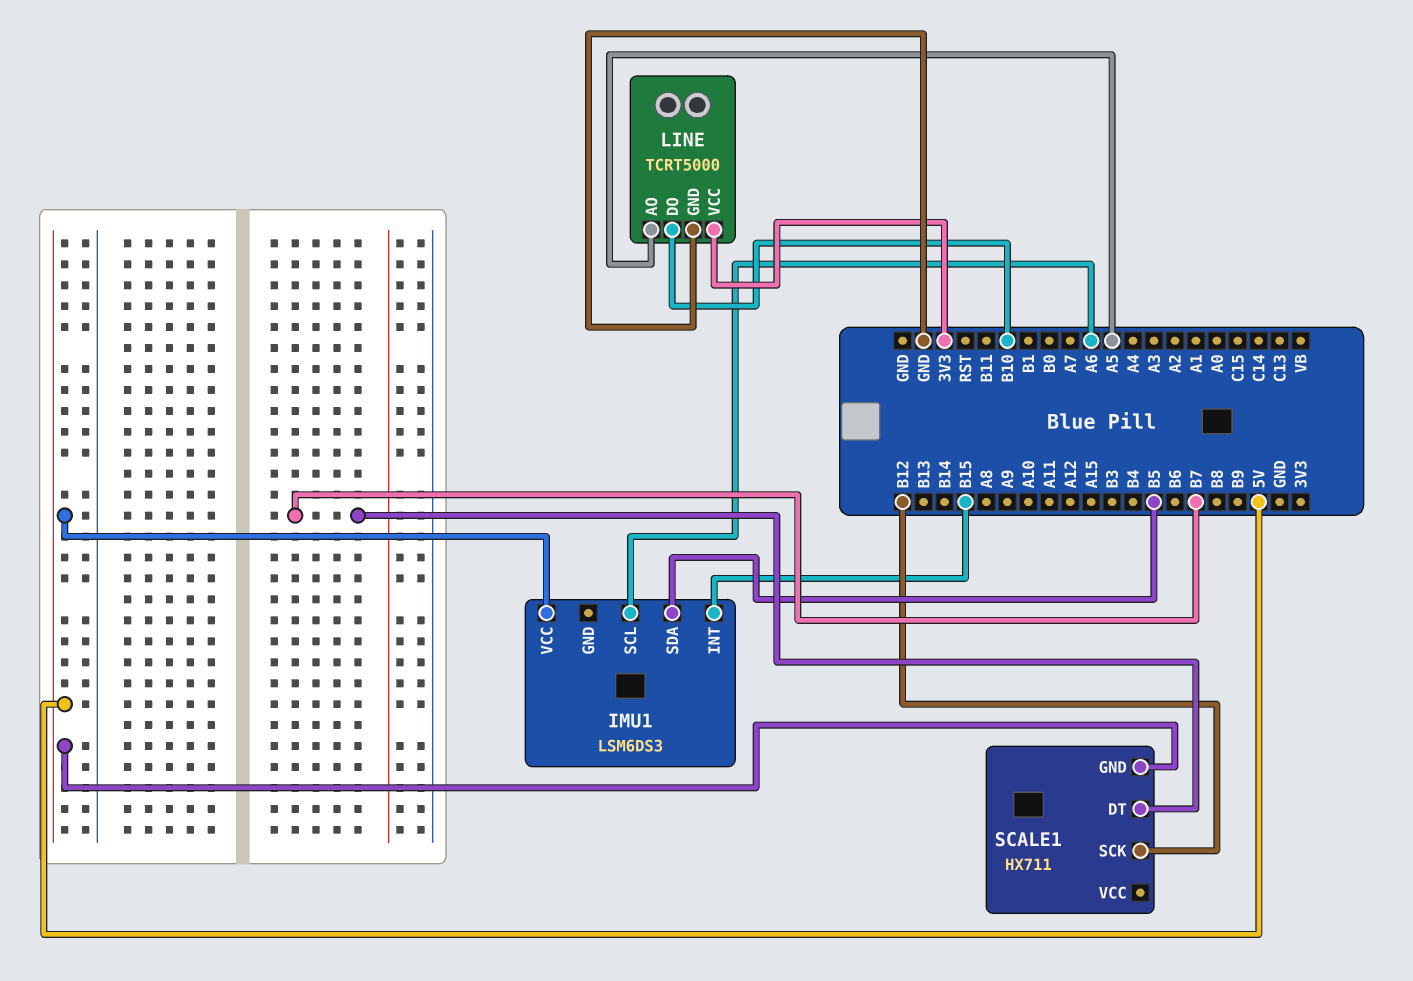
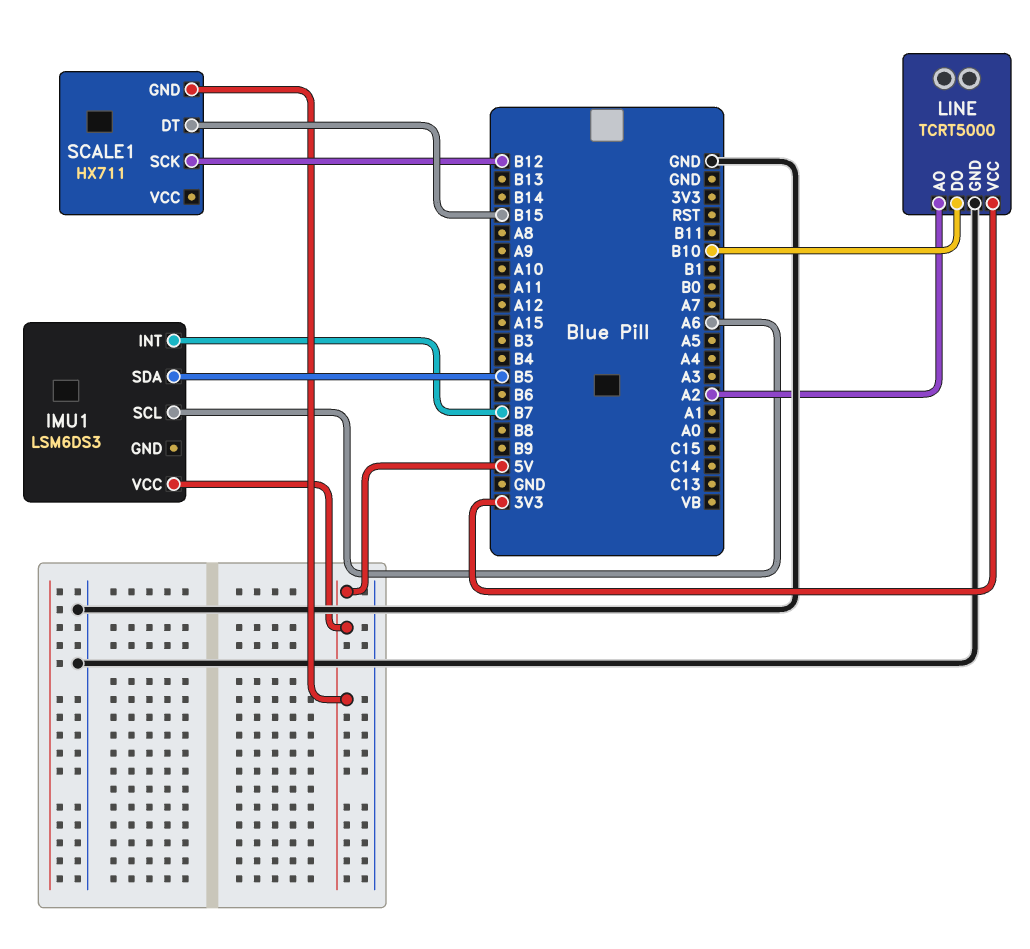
IMU1 pin INT: B15 -> B7
LINE pin AO: A5 -> A2
SCALE1 pin DT: B7 -> B15

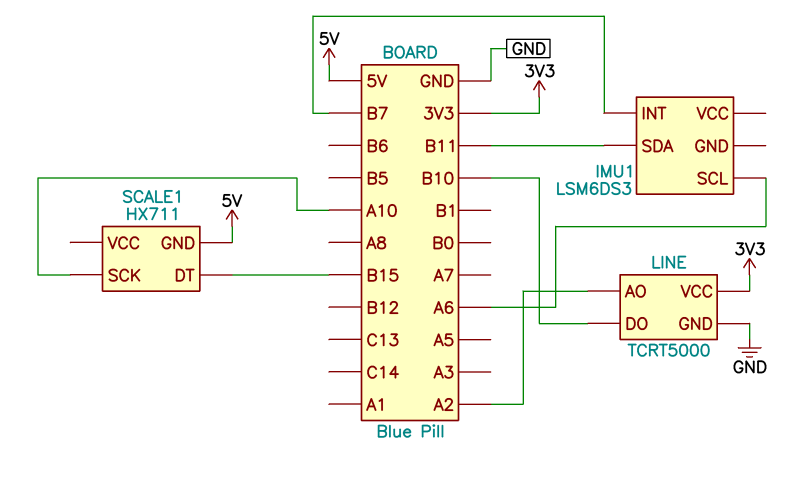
IMU1 pin SDA: B5 -> B11
IMU1 pin VCC: 5V -> none
SCALE1 pin SCK: B12 -> A10

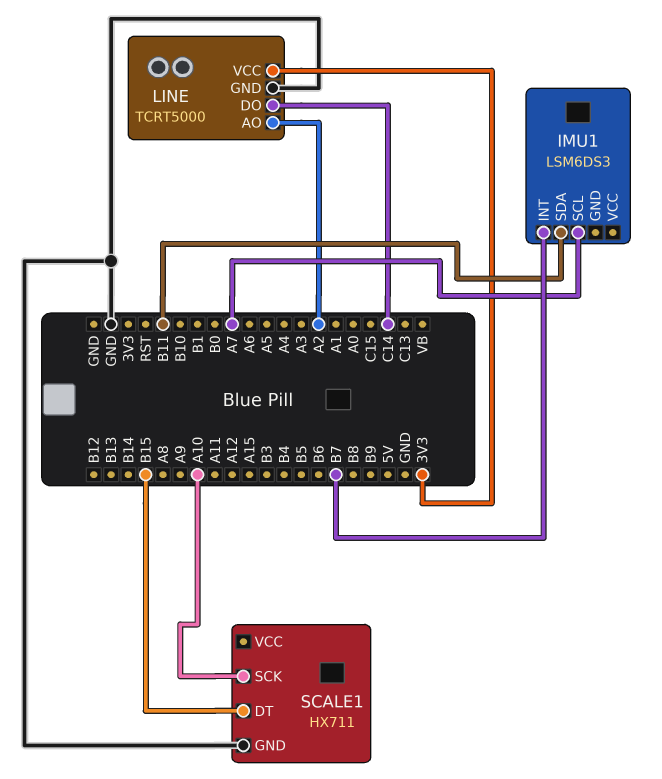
IMU1 pin SCL: A6 -> A7
LINE pin DO: B10 -> C14
SCALE1 pin GND: 5V -> GND

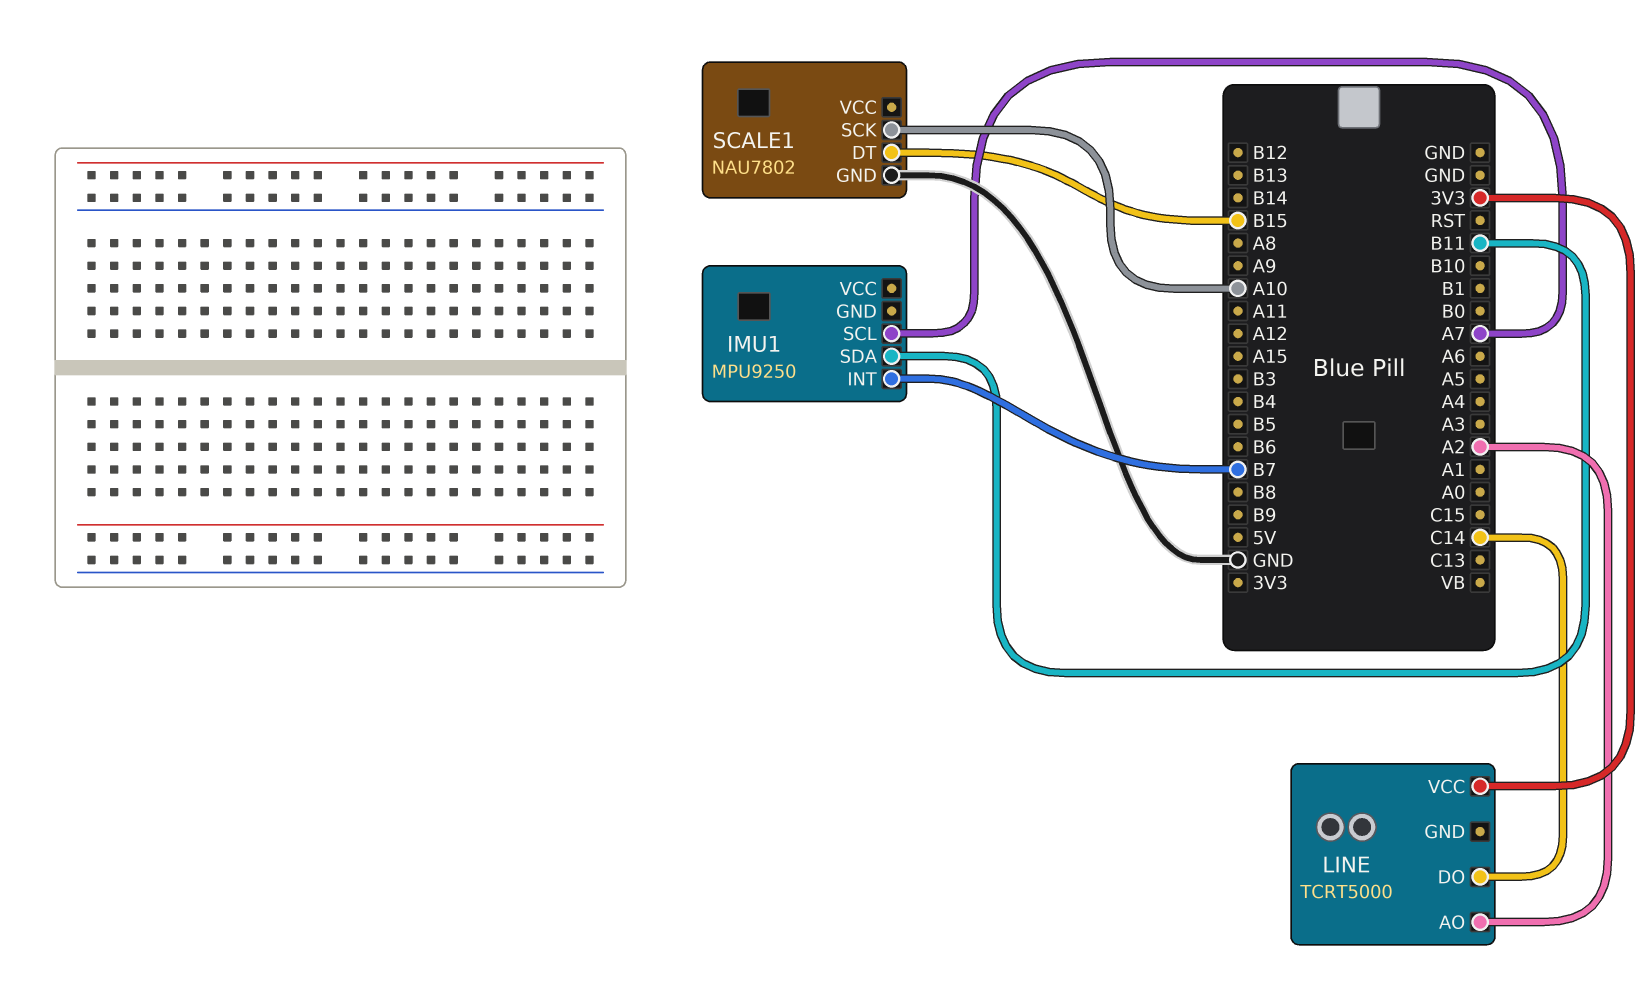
IMU1: LSM6DS3 -> MPU9250
LINE pin GND: GND -> none
SCALE1: HX711 -> NAU7802

